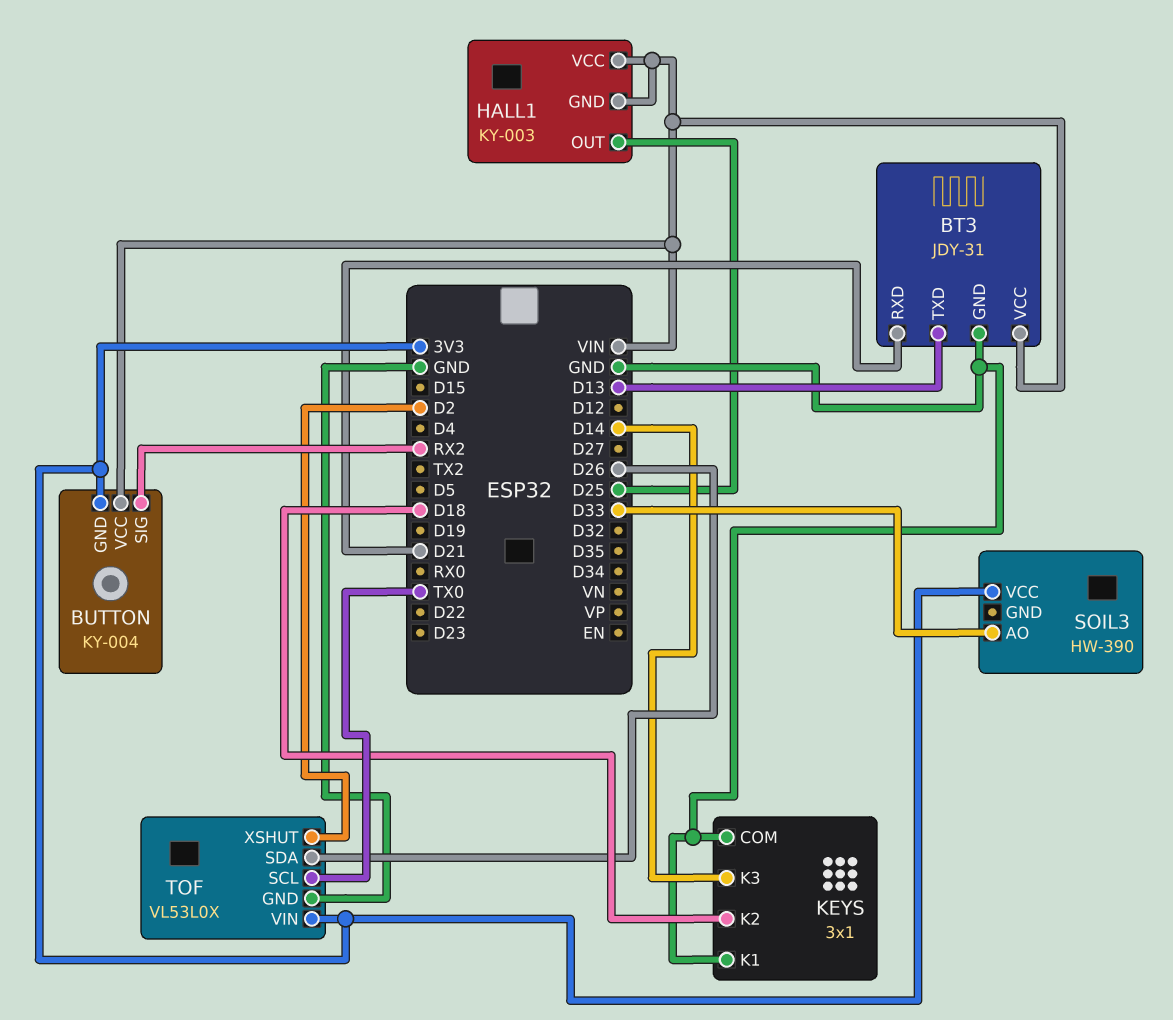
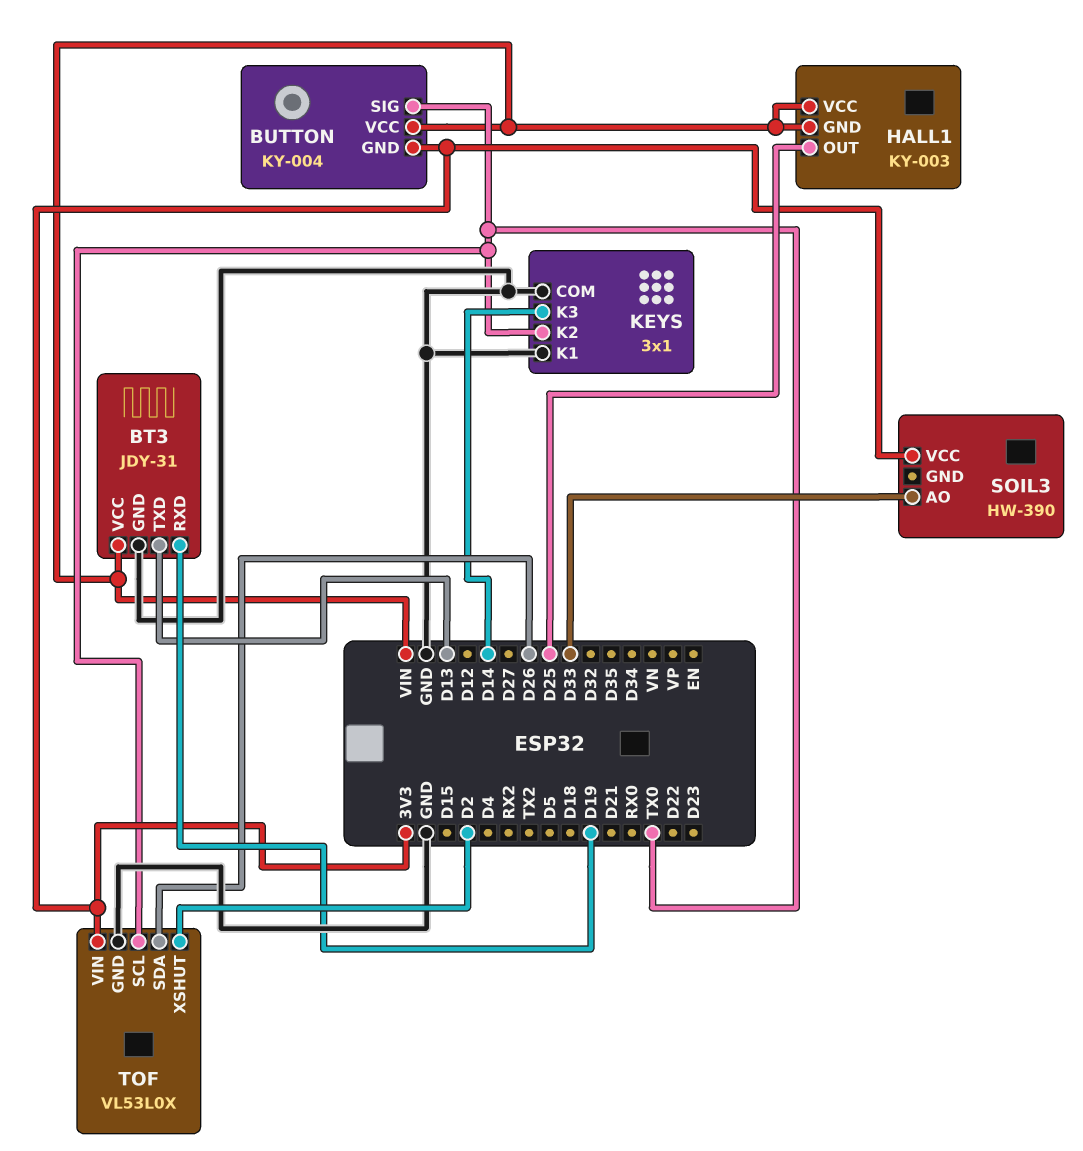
BT3 pin RXD: D21 -> D19
BUTTON pin SIG: RX2 -> TX0
KEYS pin K2: D18 -> TX0

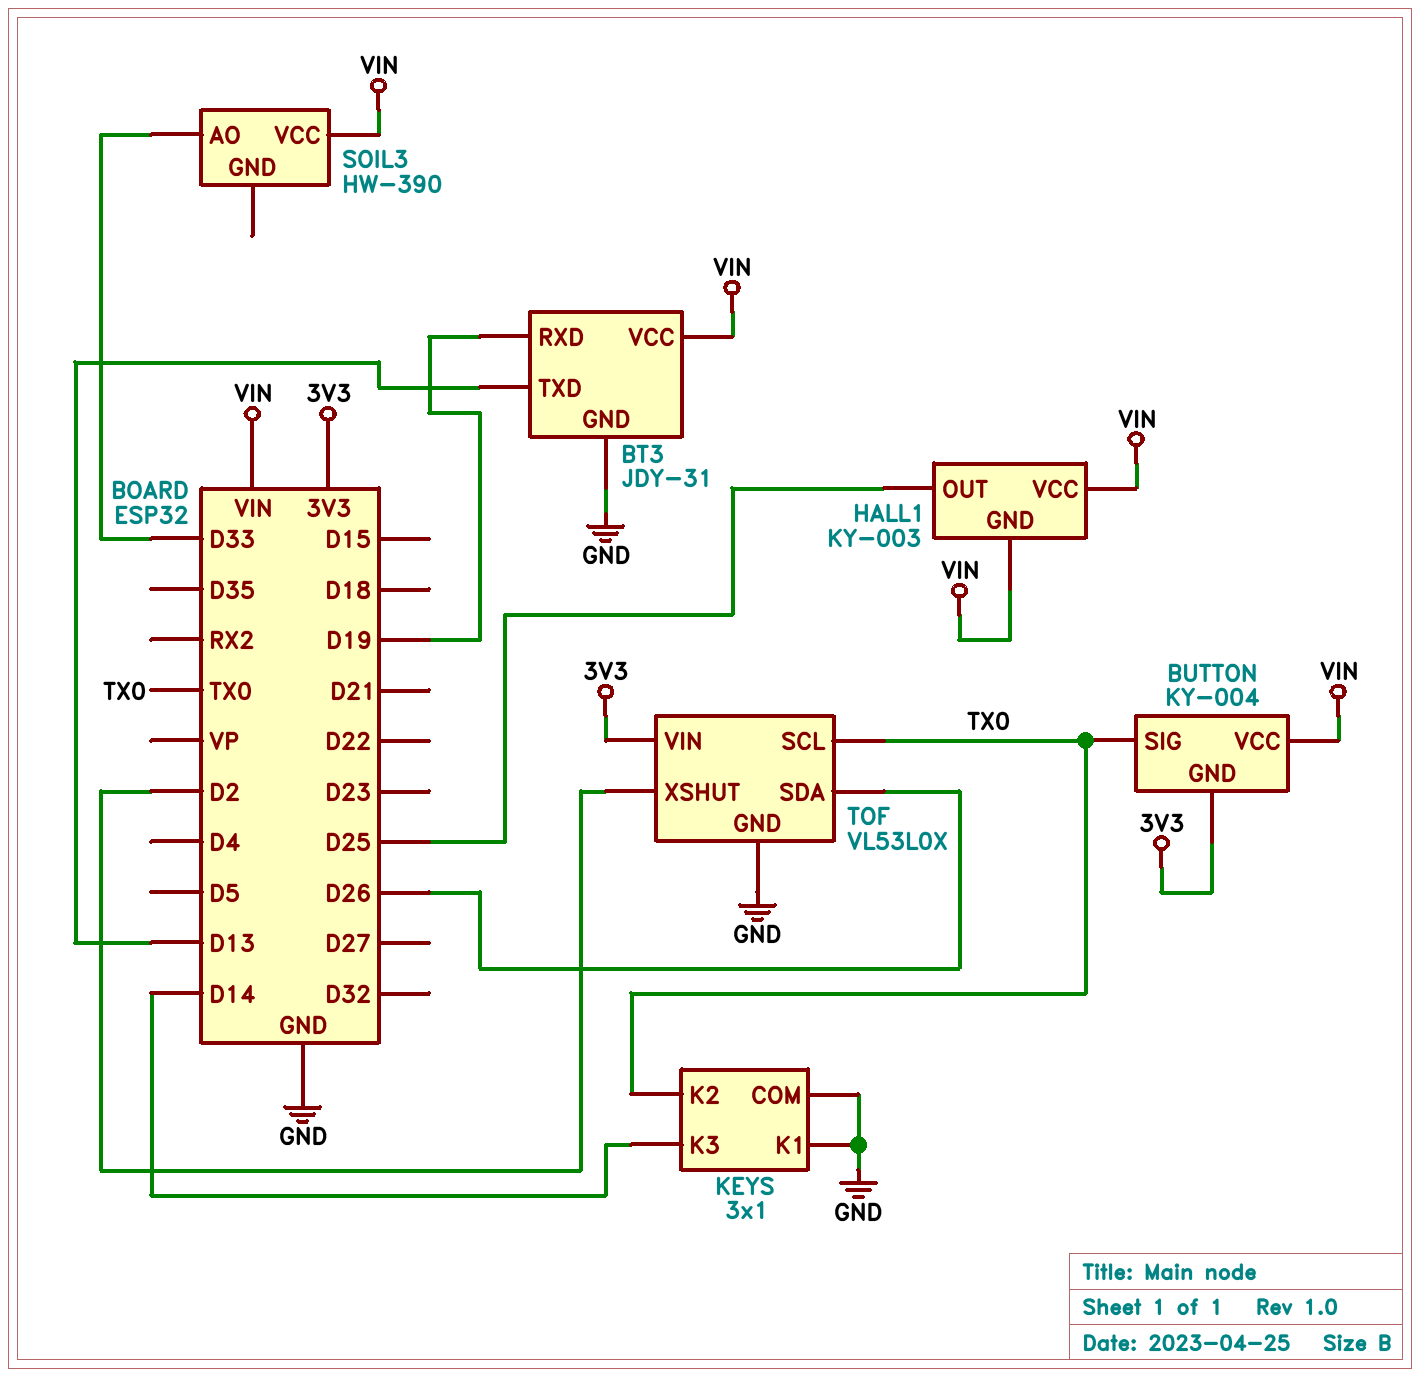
SOIL3 pin VCC: 3V3 -> VIN

